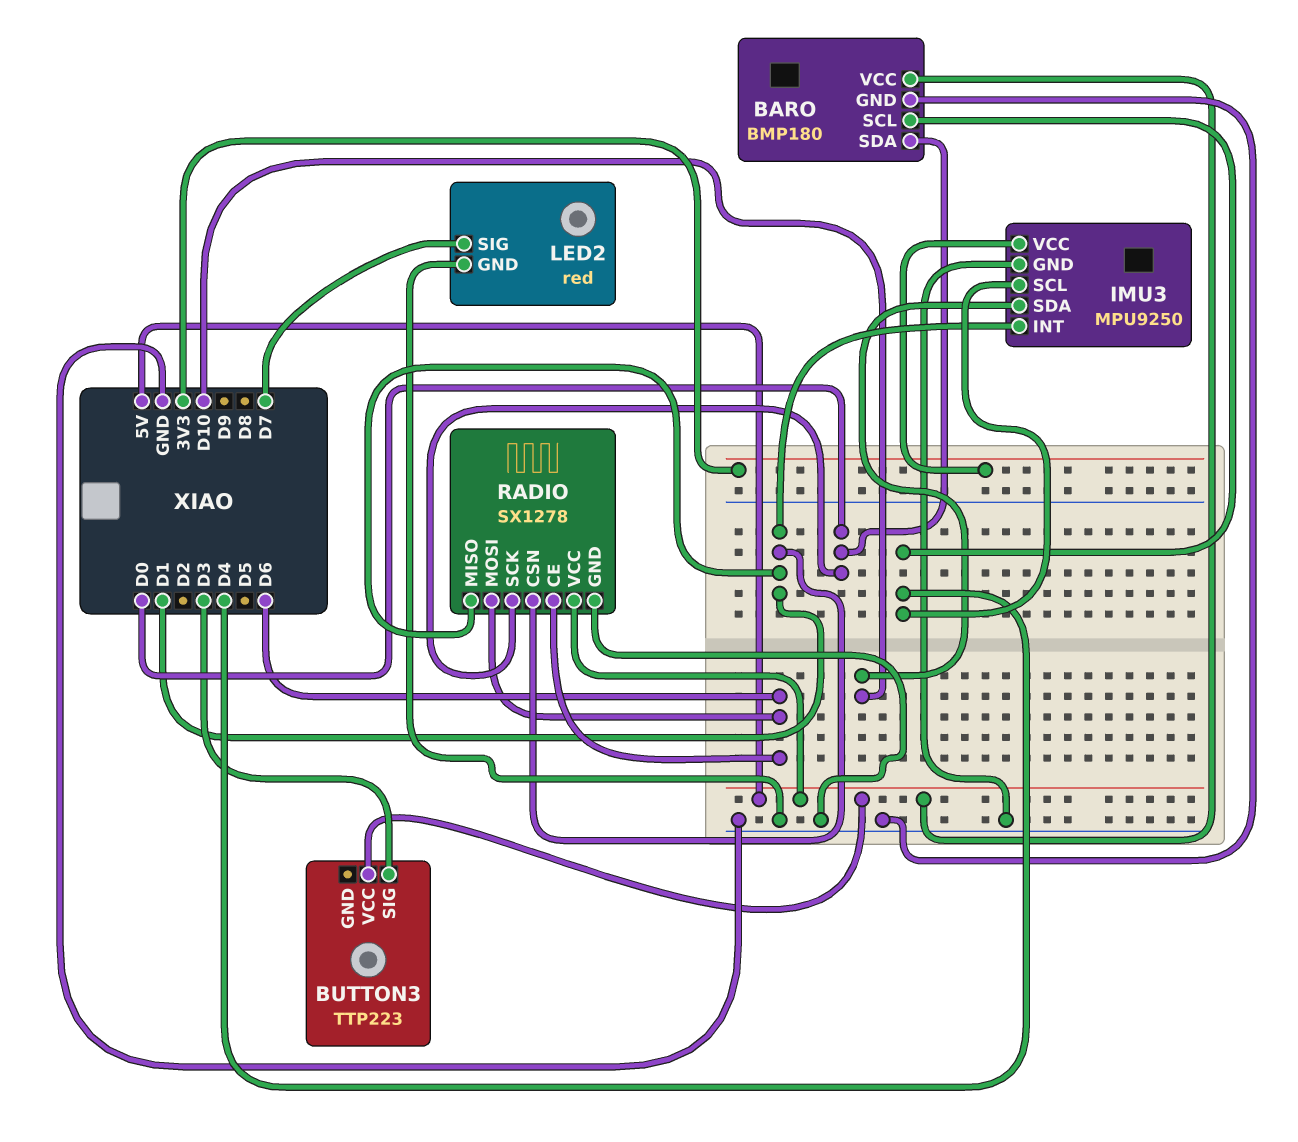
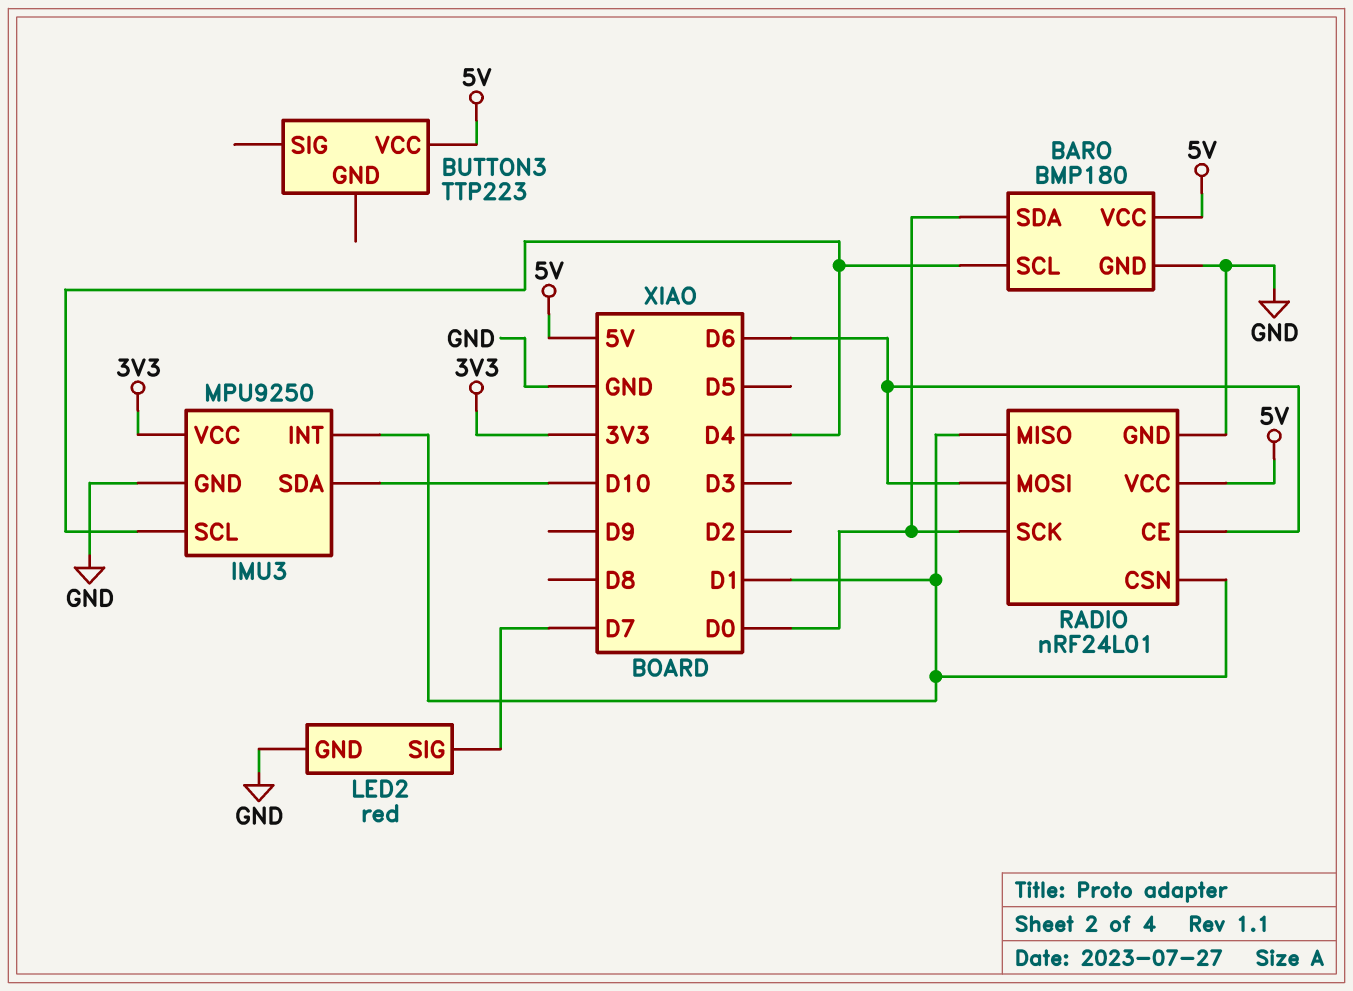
BUTTON3 pin SIG: D3 -> none
RADIO: SX1278 -> nRF24L01

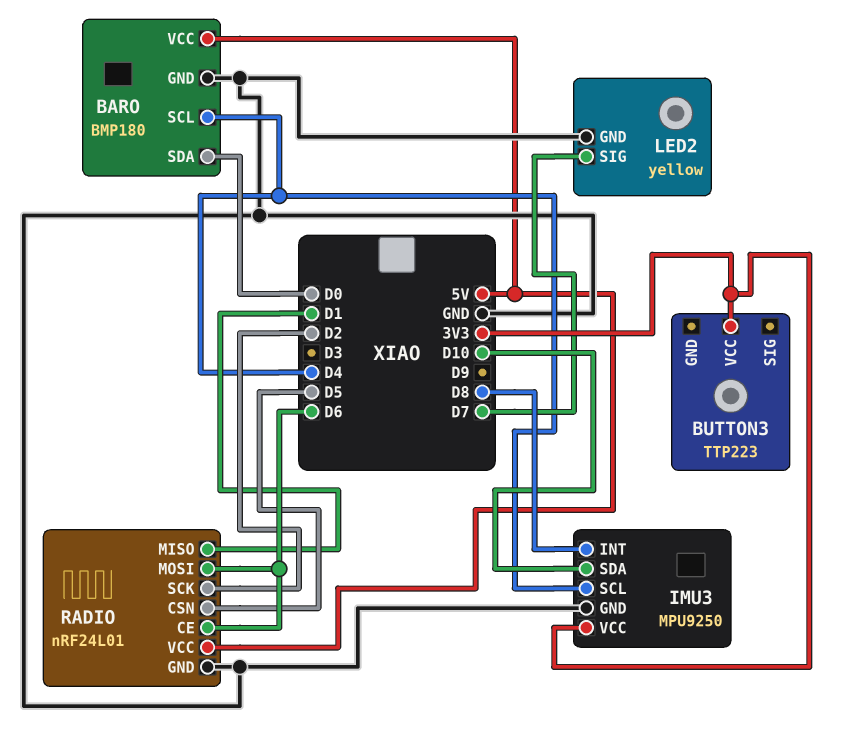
BUTTON3 pin VCC: 5V -> 3V3
IMU3 pin INT: D1 -> D8
LED2: red -> yellow
RADIO pin CSN: D1 -> D5
RADIO pin SCK: D0 -> D2

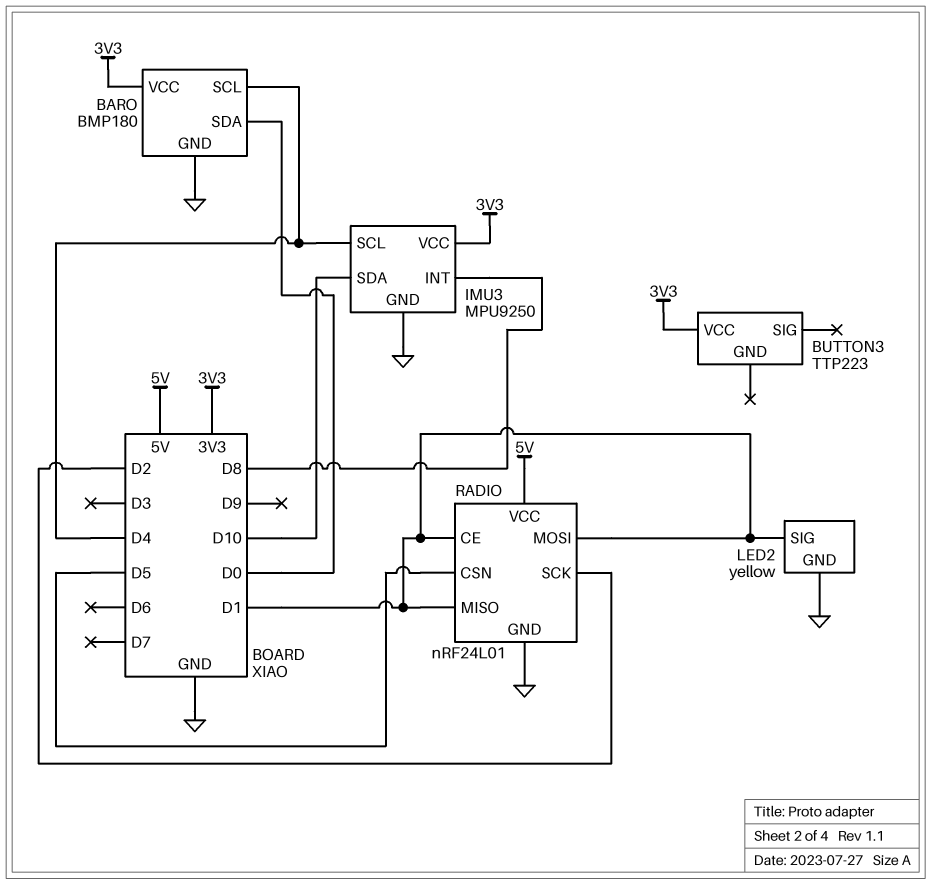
BARO pin VCC: 5V -> 3V3
LED2 pin SIG: D7 -> D1
RADIO pin CE: D6 -> D1
RADIO pin MOSI: D6 -> D1

